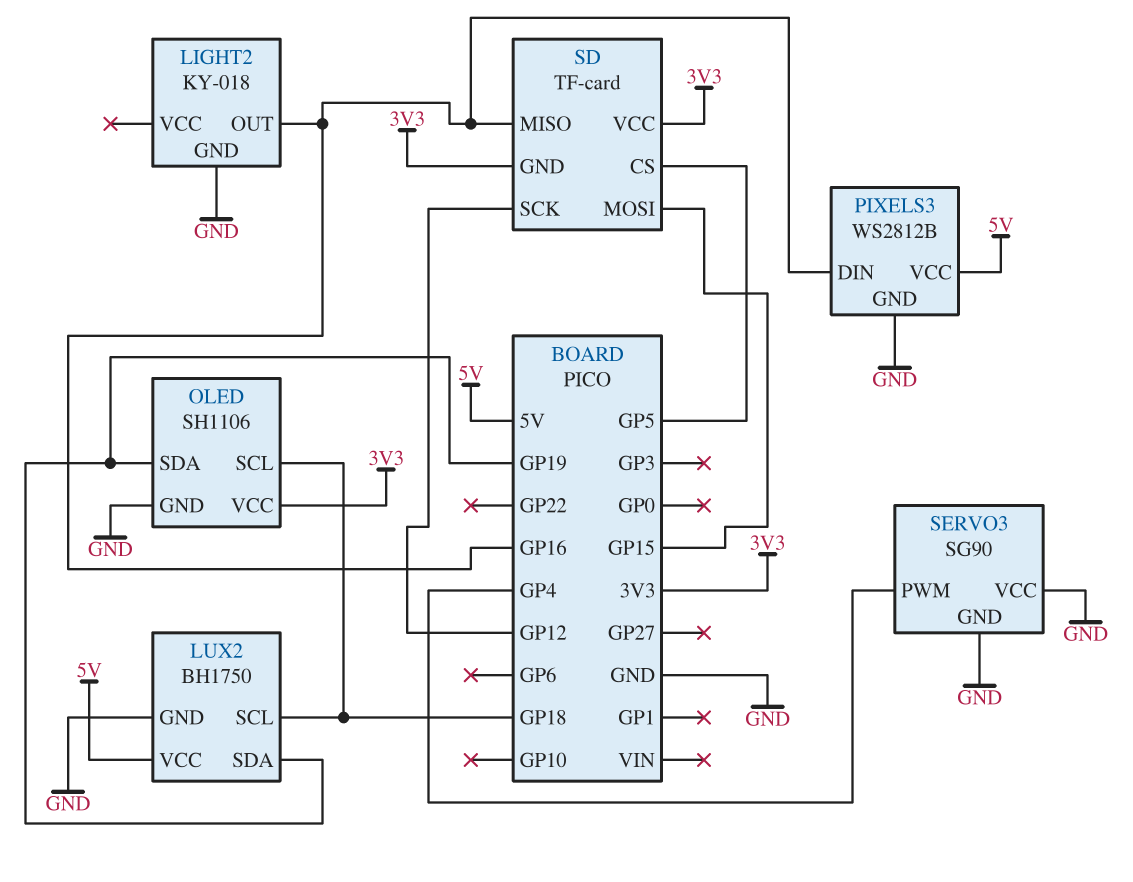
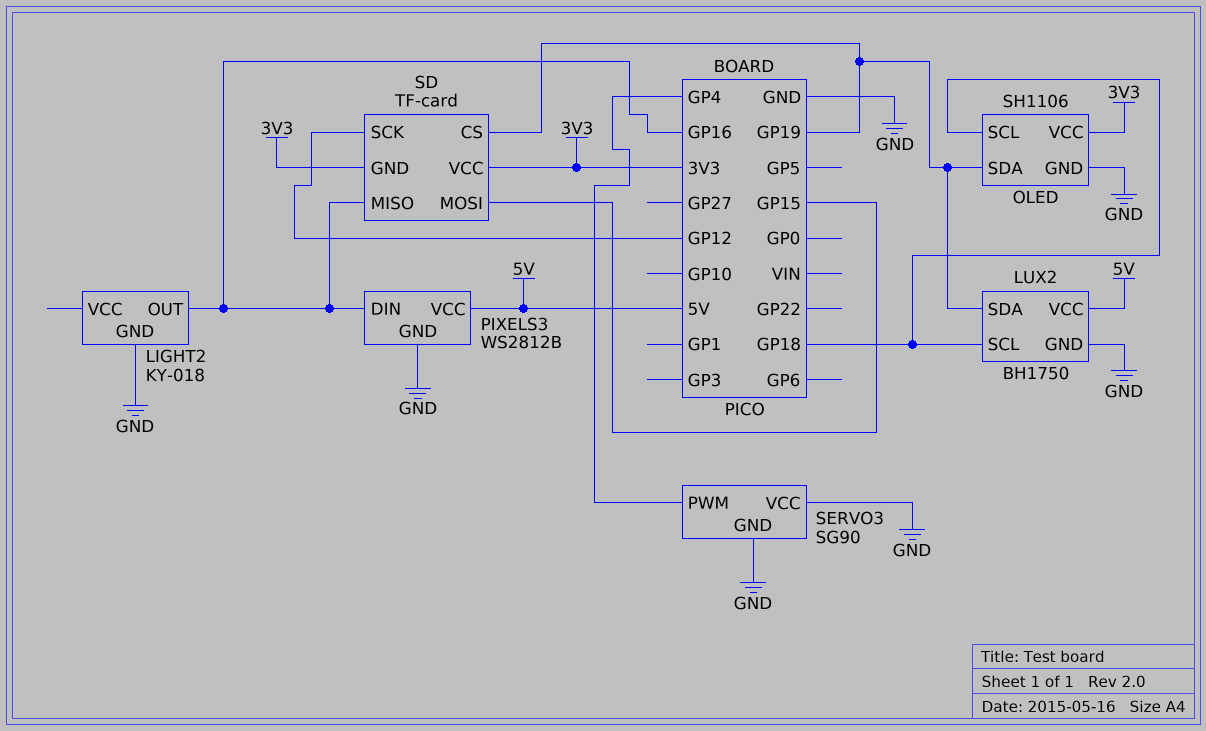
SD pin CS: GP5 -> GP19

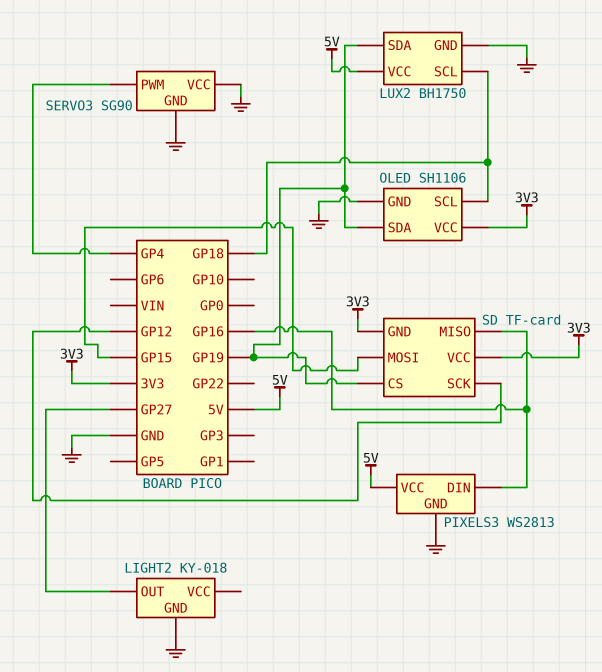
LIGHT2 pin OUT: GP16 -> GP27
PIXELS3: WS2812B -> WS2813

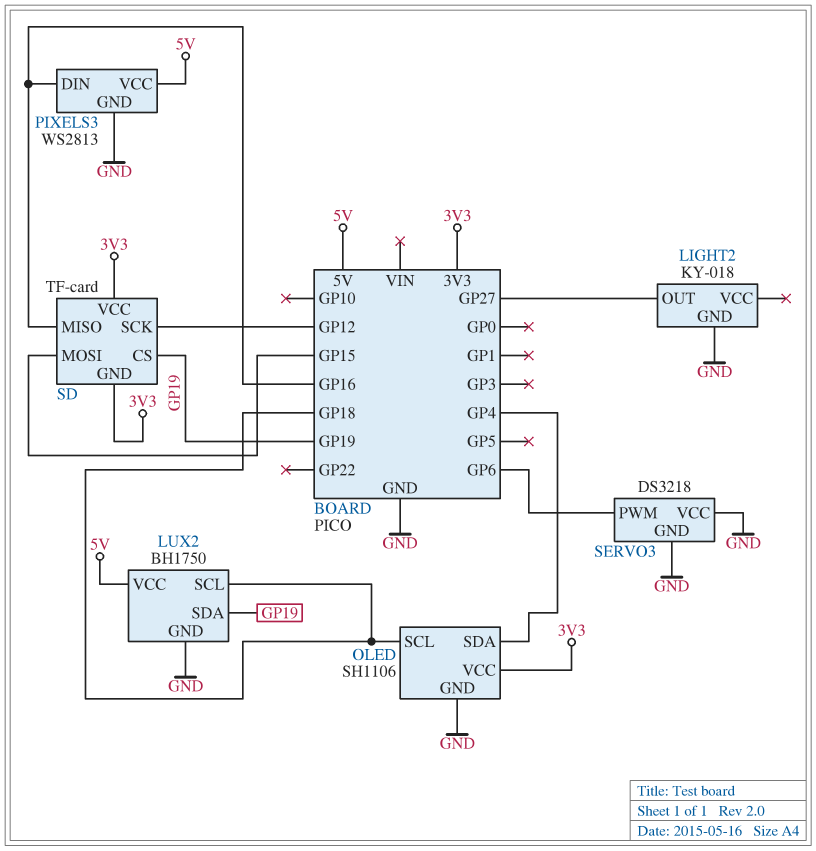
OLED pin SDA: GP19 -> GP4
SERVO3: SG90 -> DS3218
SERVO3 pin PWM: GP4 -> GP6

